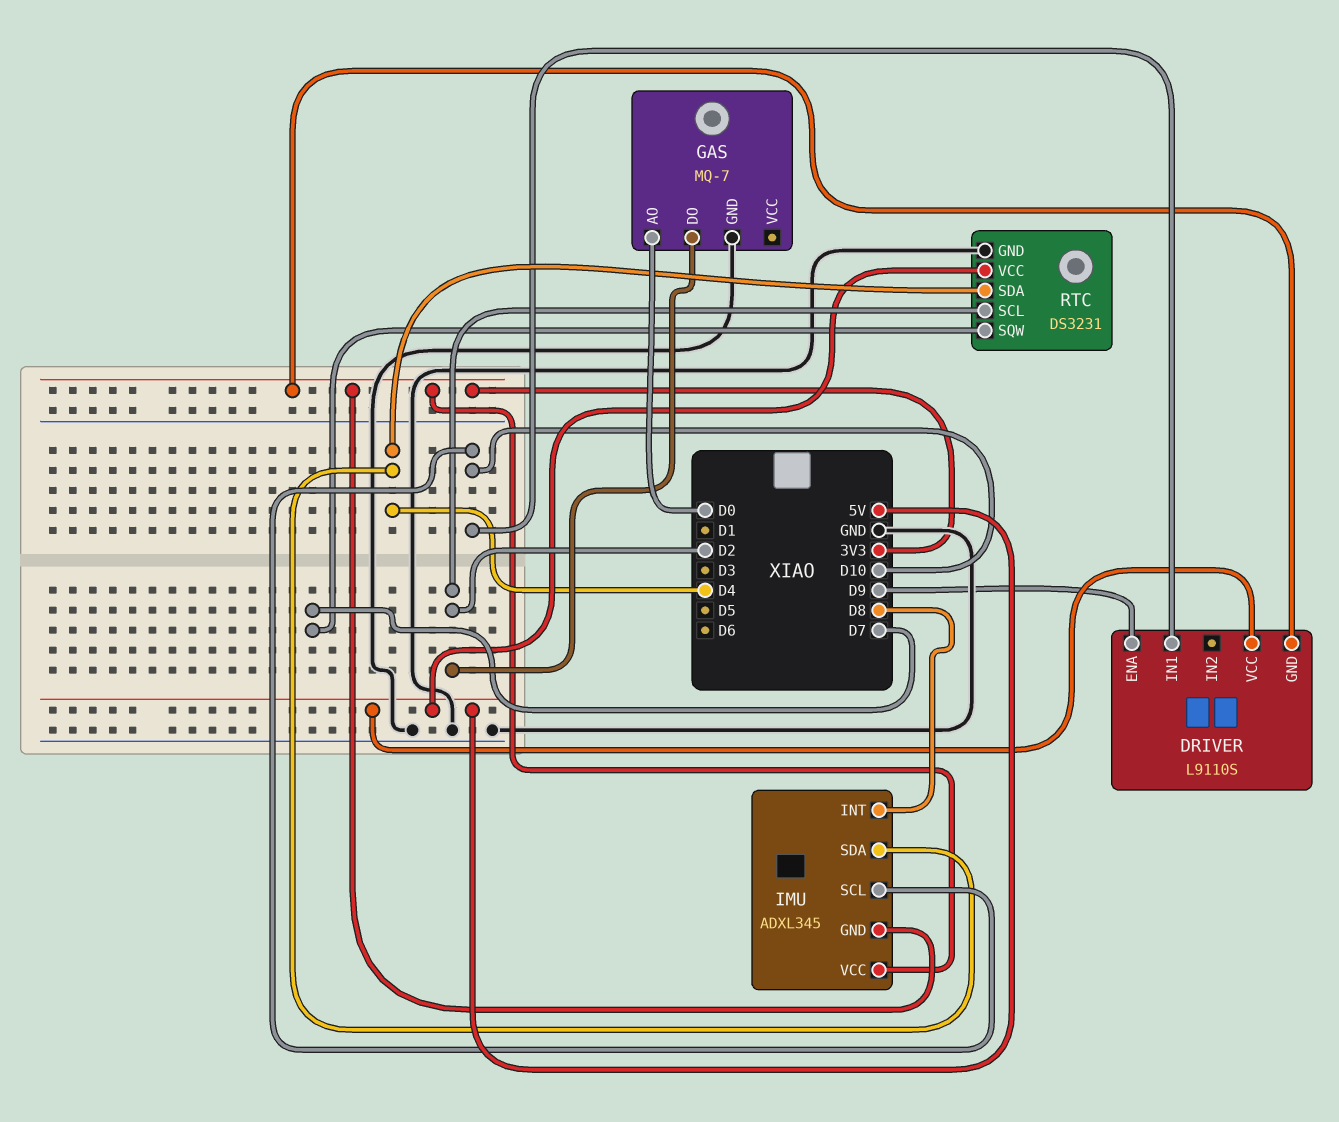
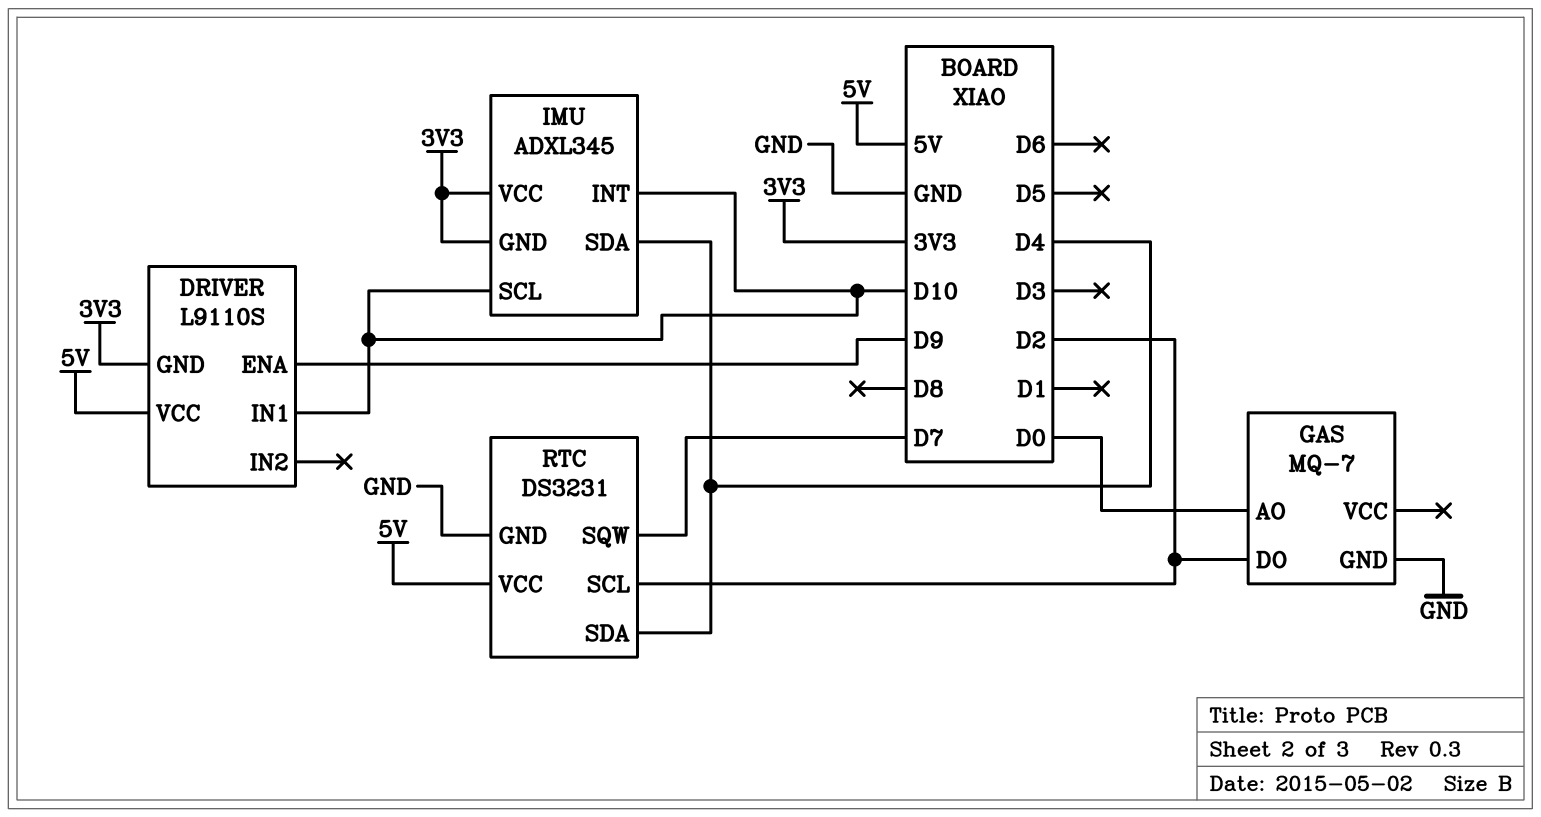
IMU pin INT: D8 -> D10

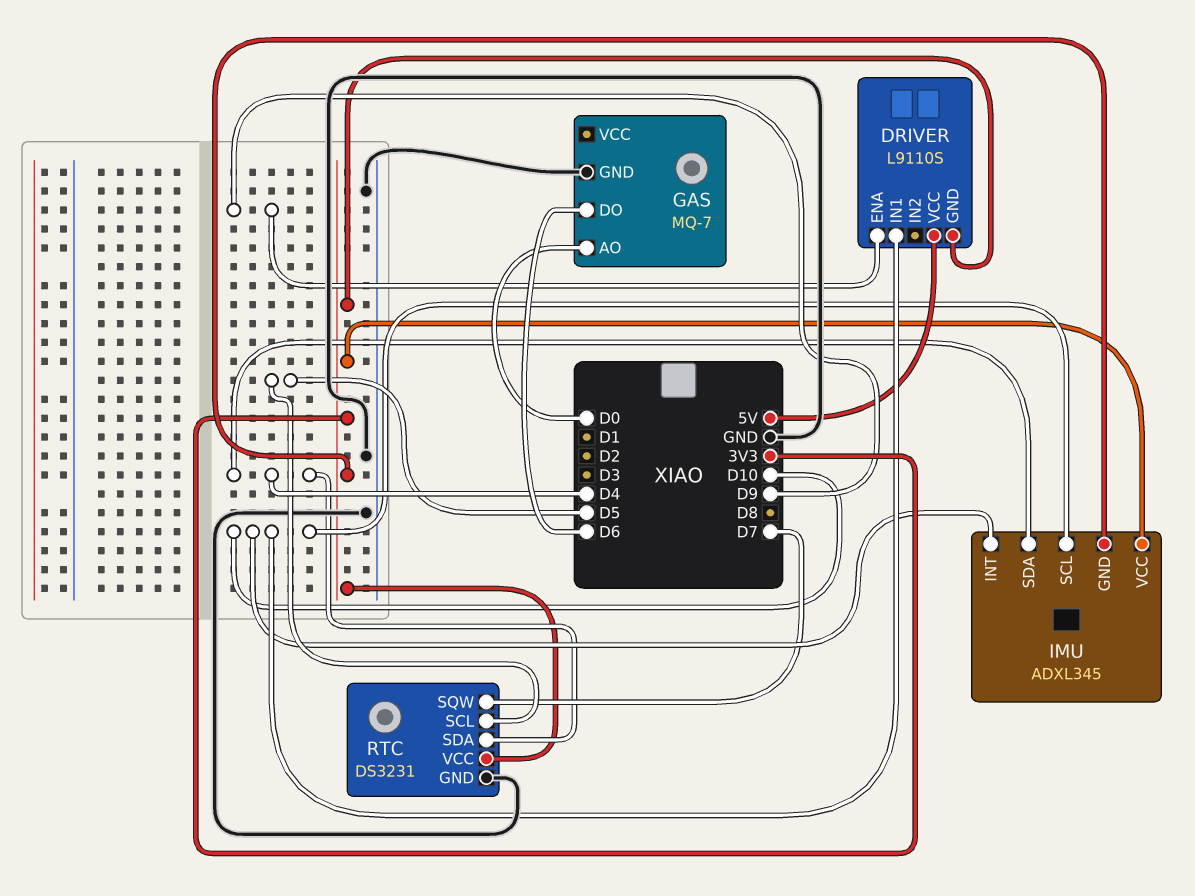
GAS pin DO: D2 -> D6
RTC pin SCL: D2 -> D5
RTC pin VCC: 5V -> 3V3

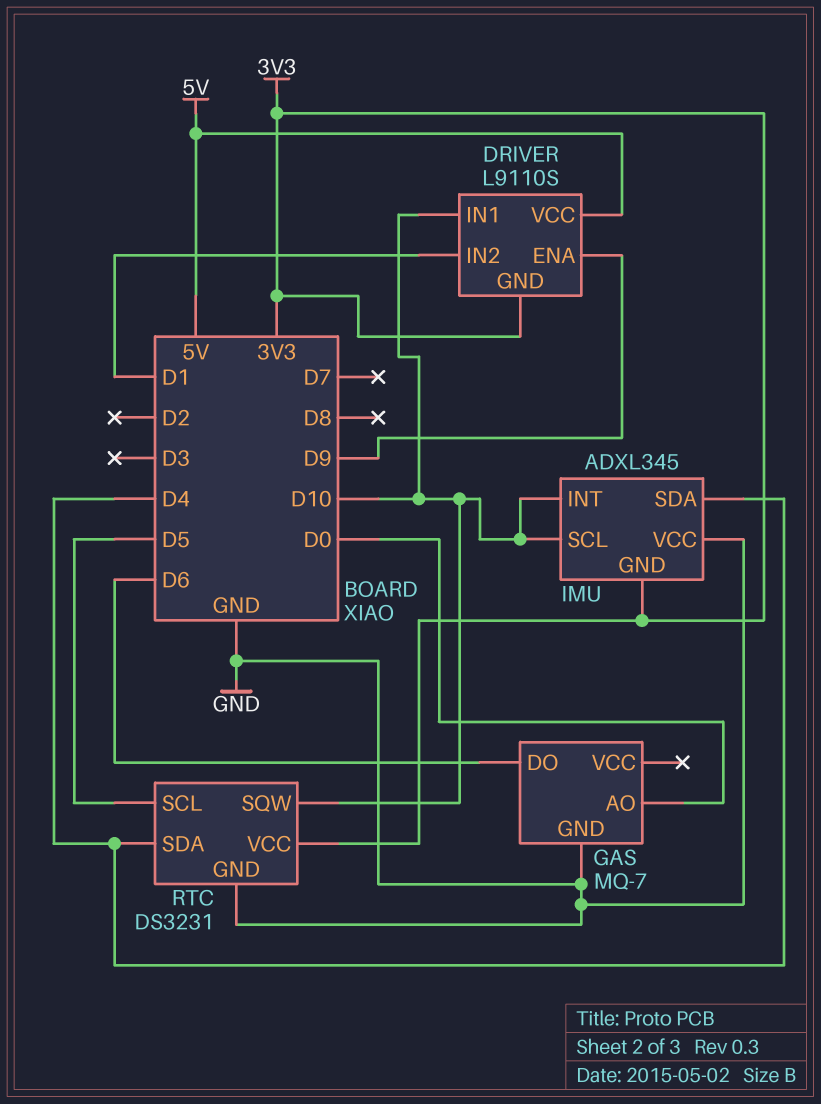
DRIVER pin IN2: none -> D1
IMU pin VCC: 3V3 -> GND
RTC pin SQW: D7 -> D10

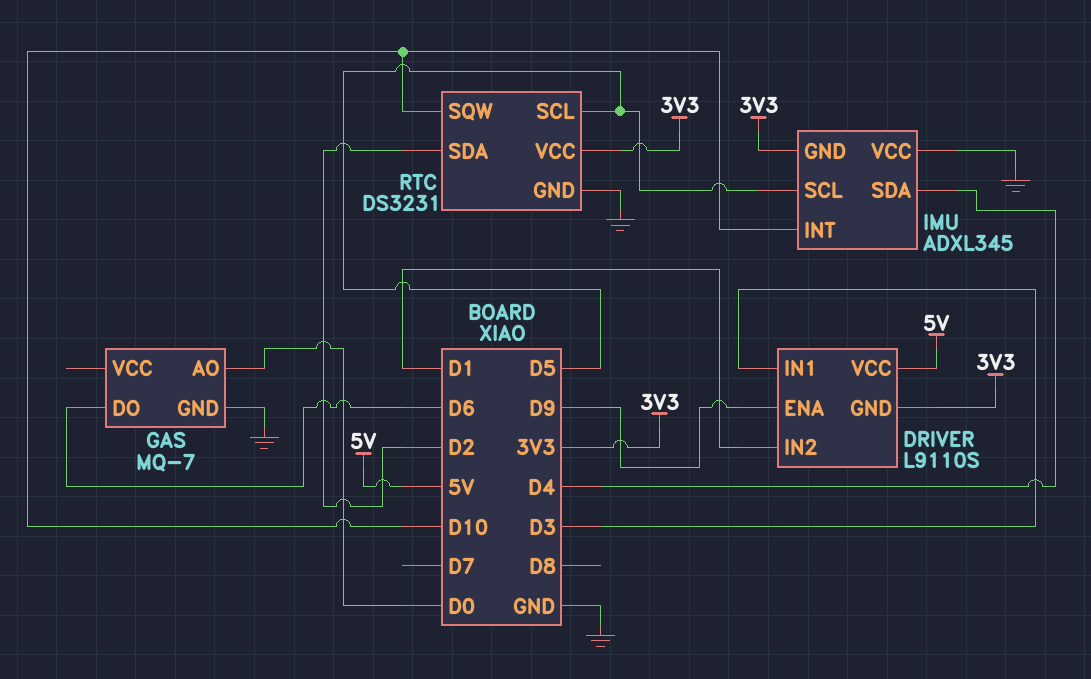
DRIVER pin IN1: D10 -> D3
IMU pin SCL: D10 -> D5
RTC pin SDA: D4 -> D2

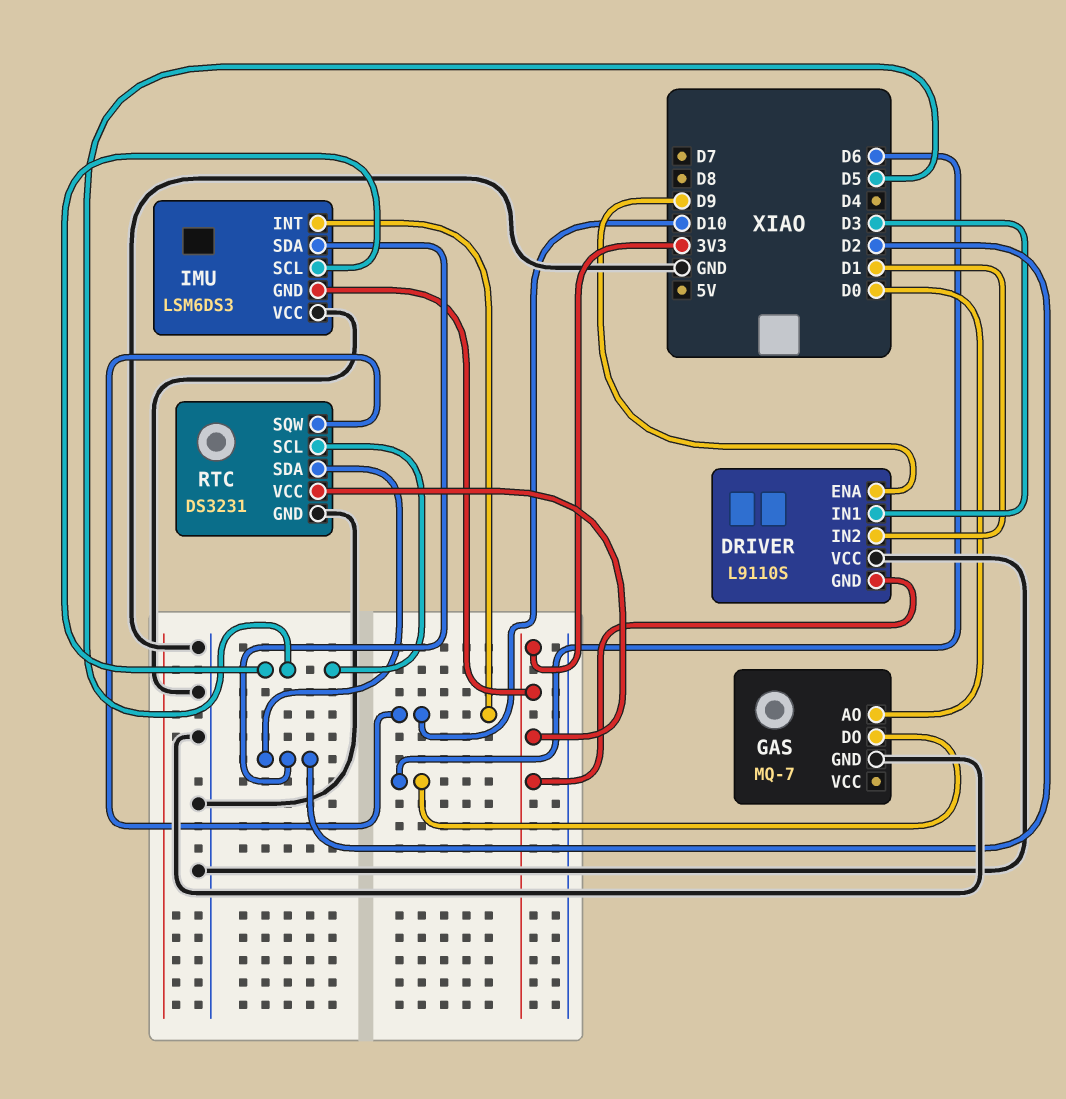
DRIVER pin VCC: 5V -> GND
IMU: ADXL345 -> LSM6DS3
IMU pin SDA: D4 -> D2

